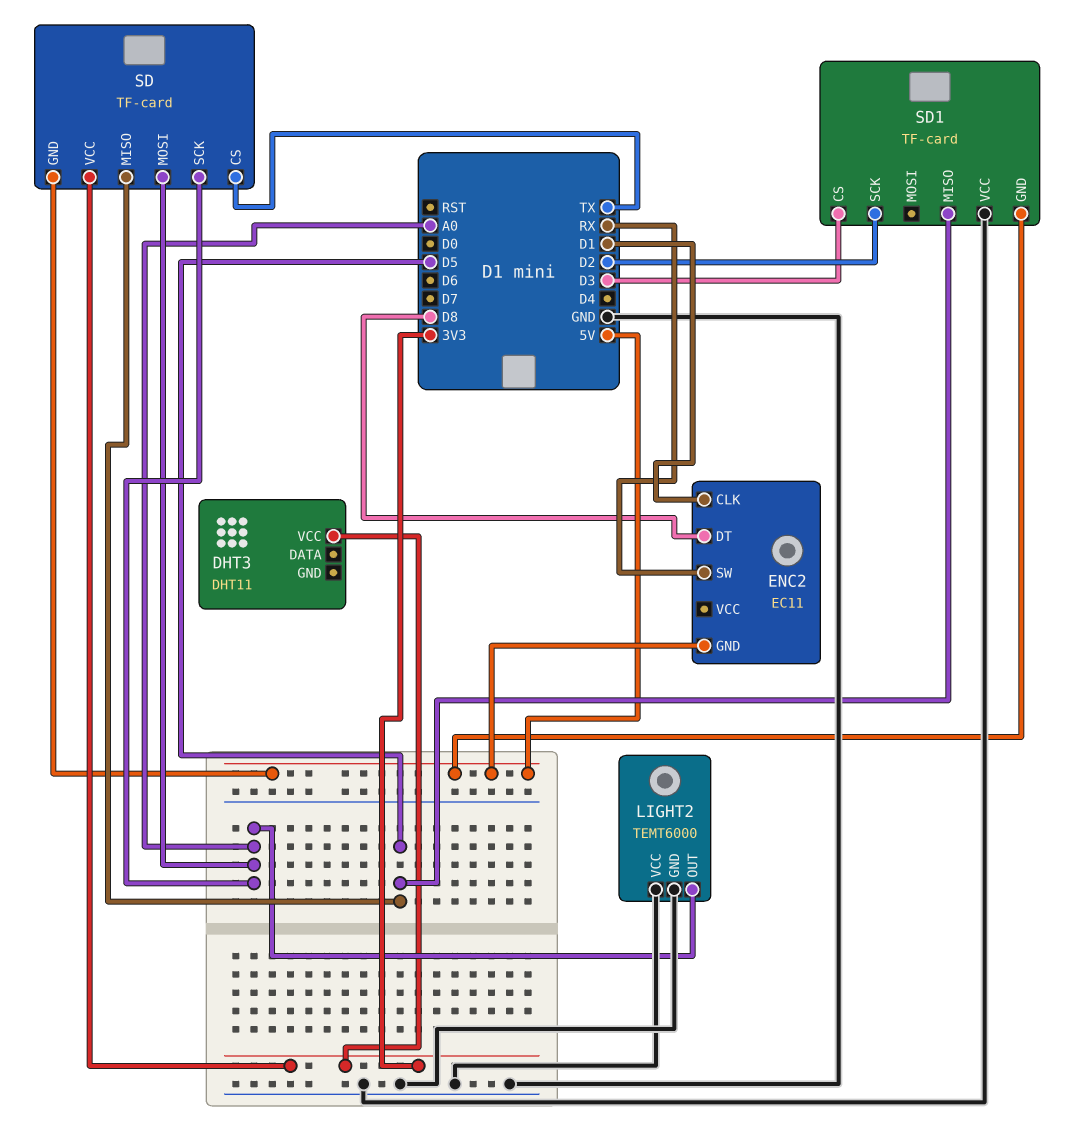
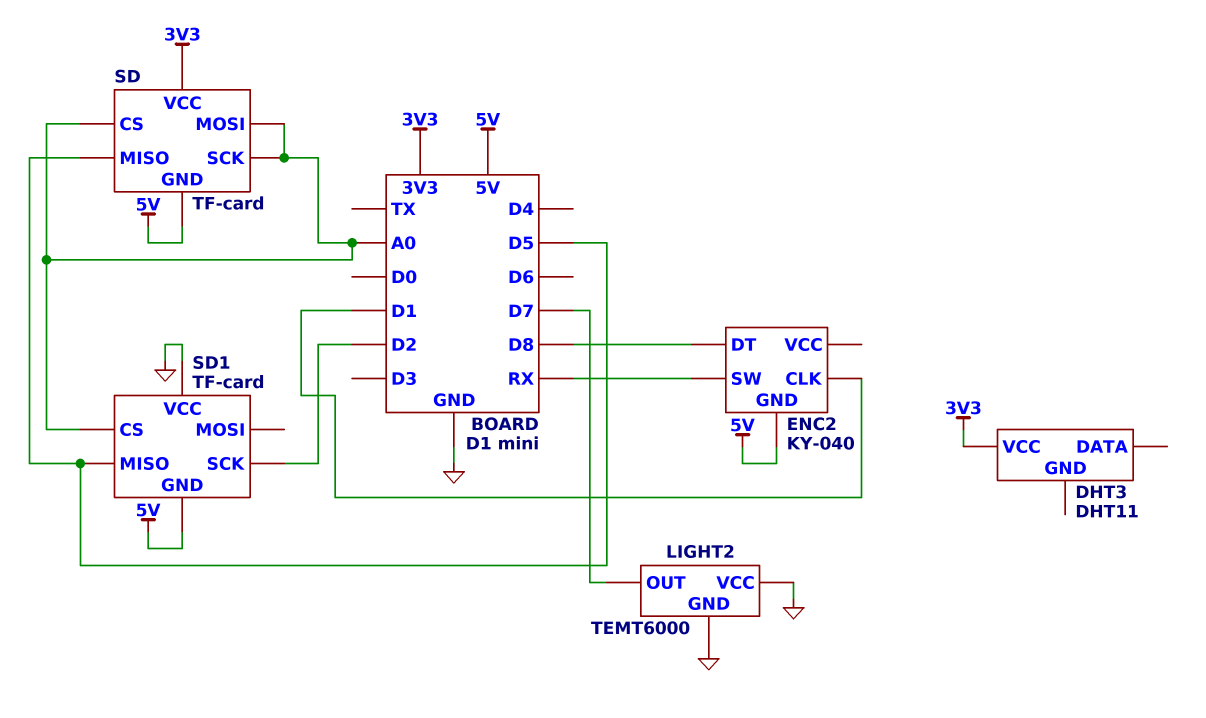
ENC2: EC11 -> KY-040
LIGHT2 pin OUT: A0 -> D7
SD pin CS: TX -> A0
SD1 pin CS: D3 -> A0

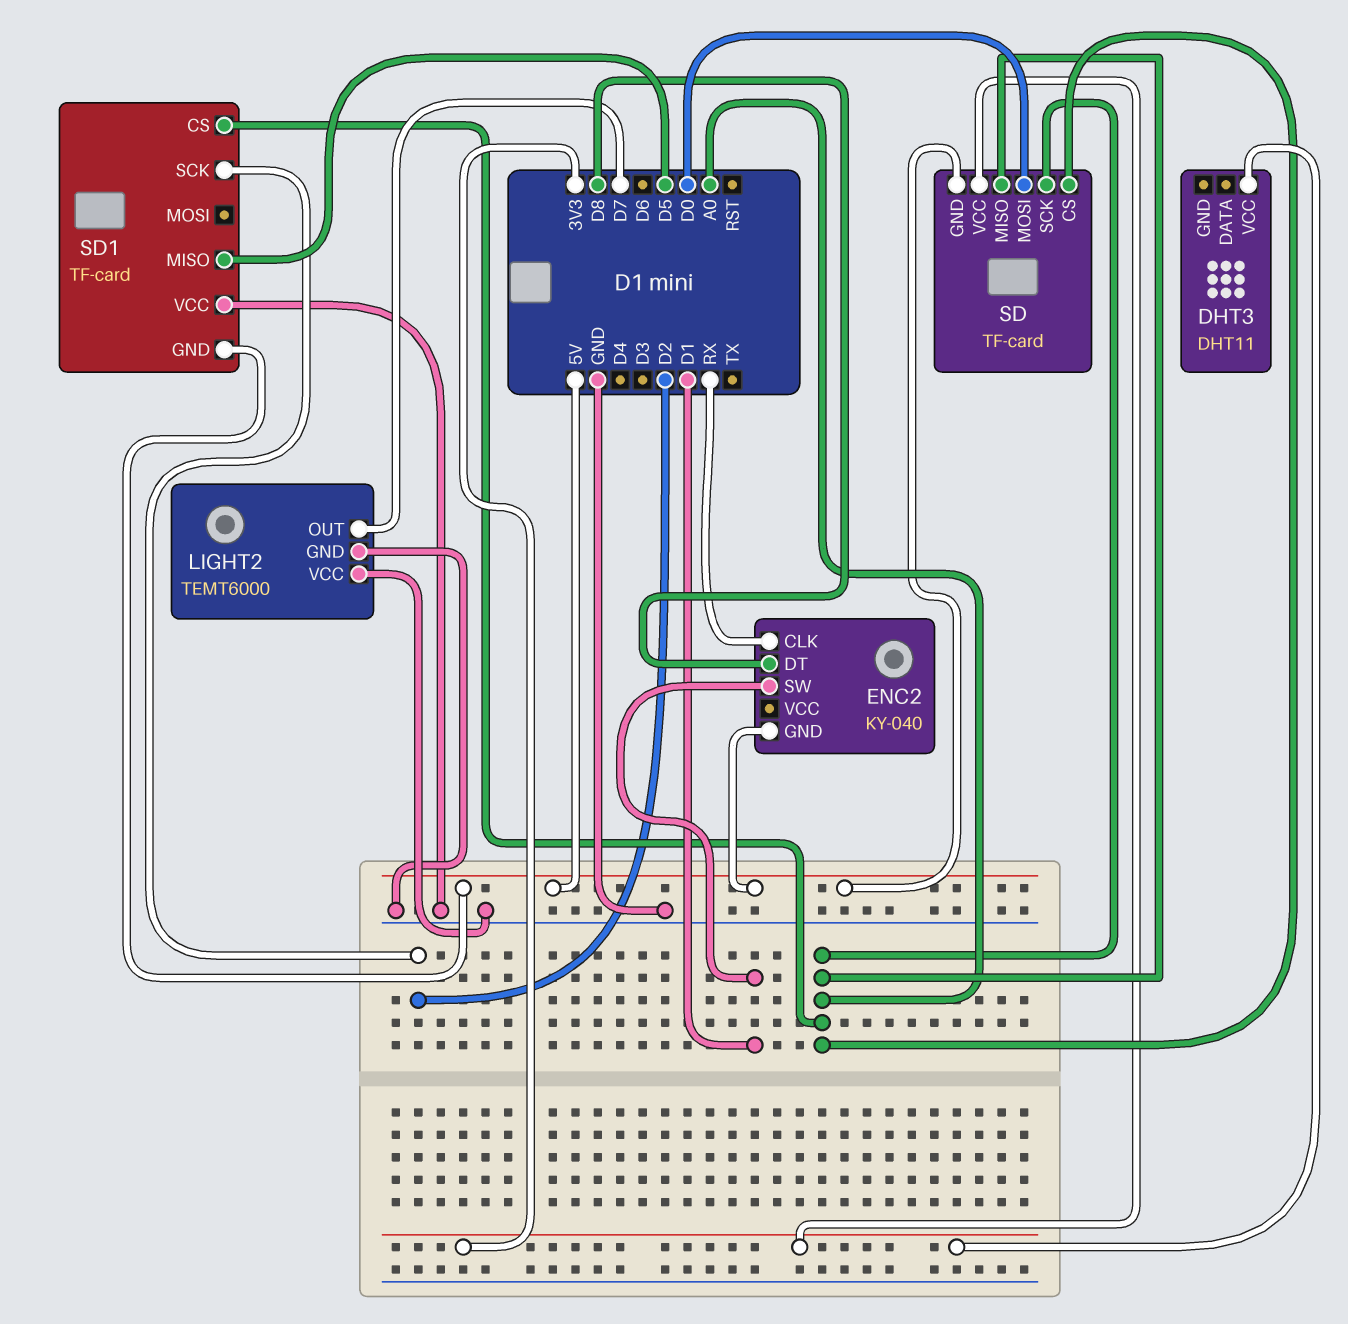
ENC2 pin CLK: D1 -> RX
ENC2 pin SW: RX -> D1
SD pin MISO: D5 -> A0
SD pin MOSI: A0 -> D0

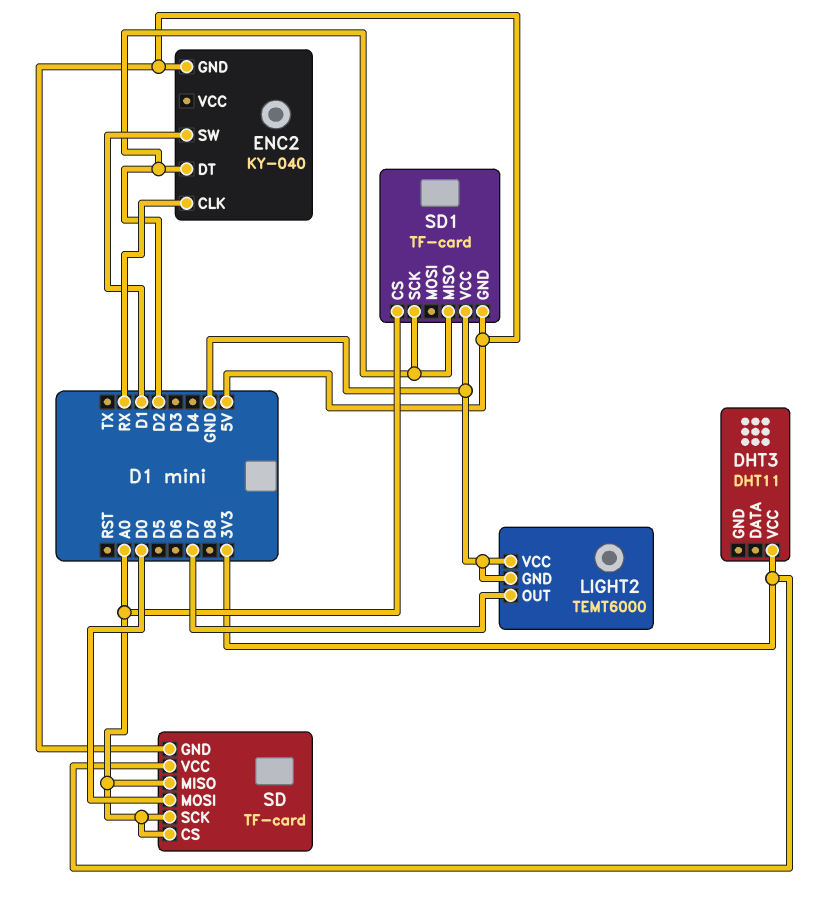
ENC2 pin DT: D8 -> D2
SD1 pin MISO: D5 -> D2

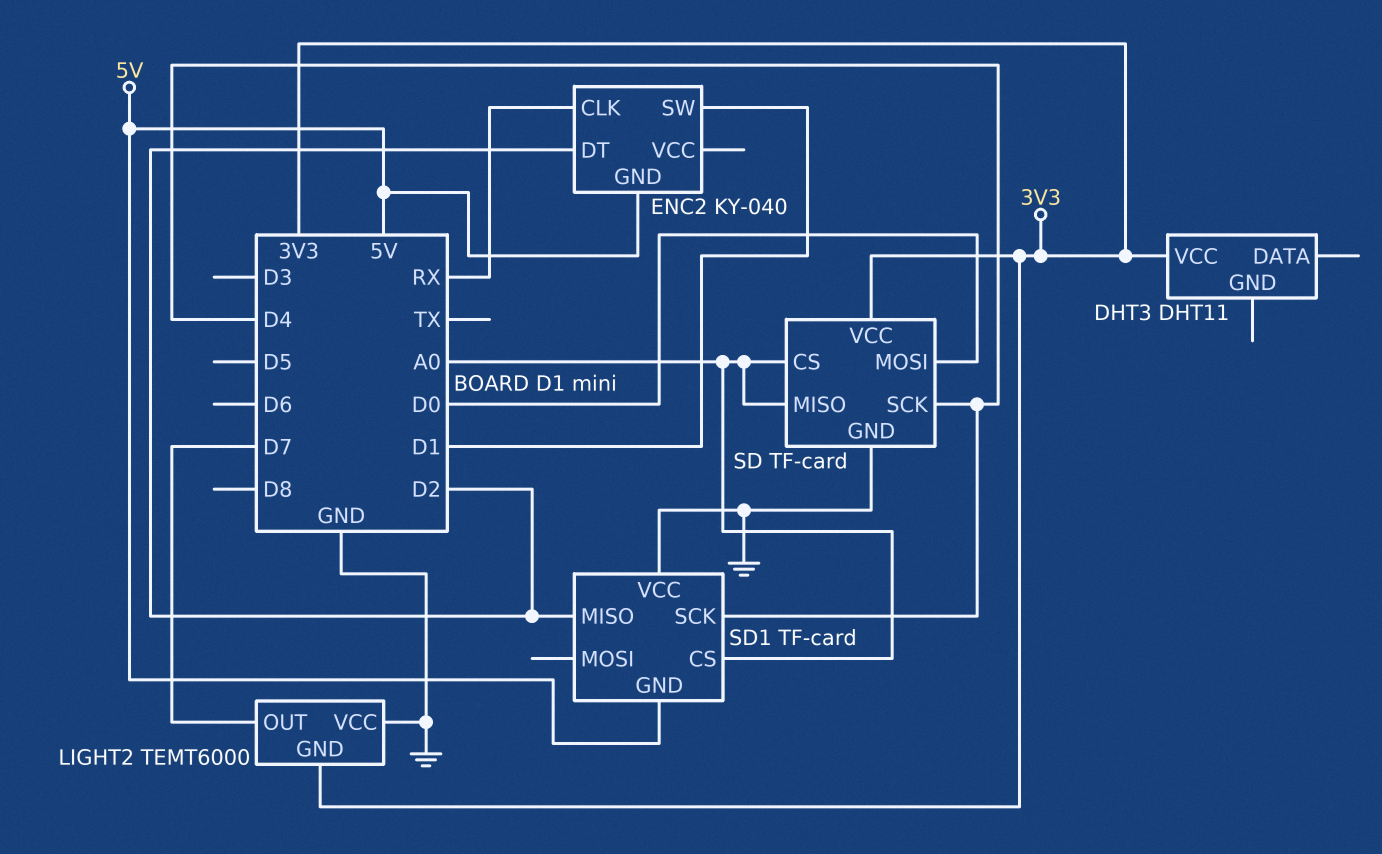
LIGHT2 pin GND: GND -> 3V3
SD pin GND: 5V -> GND
SD pin SCK: A0 -> D4
SD1 pin SCK: D2 -> D4

